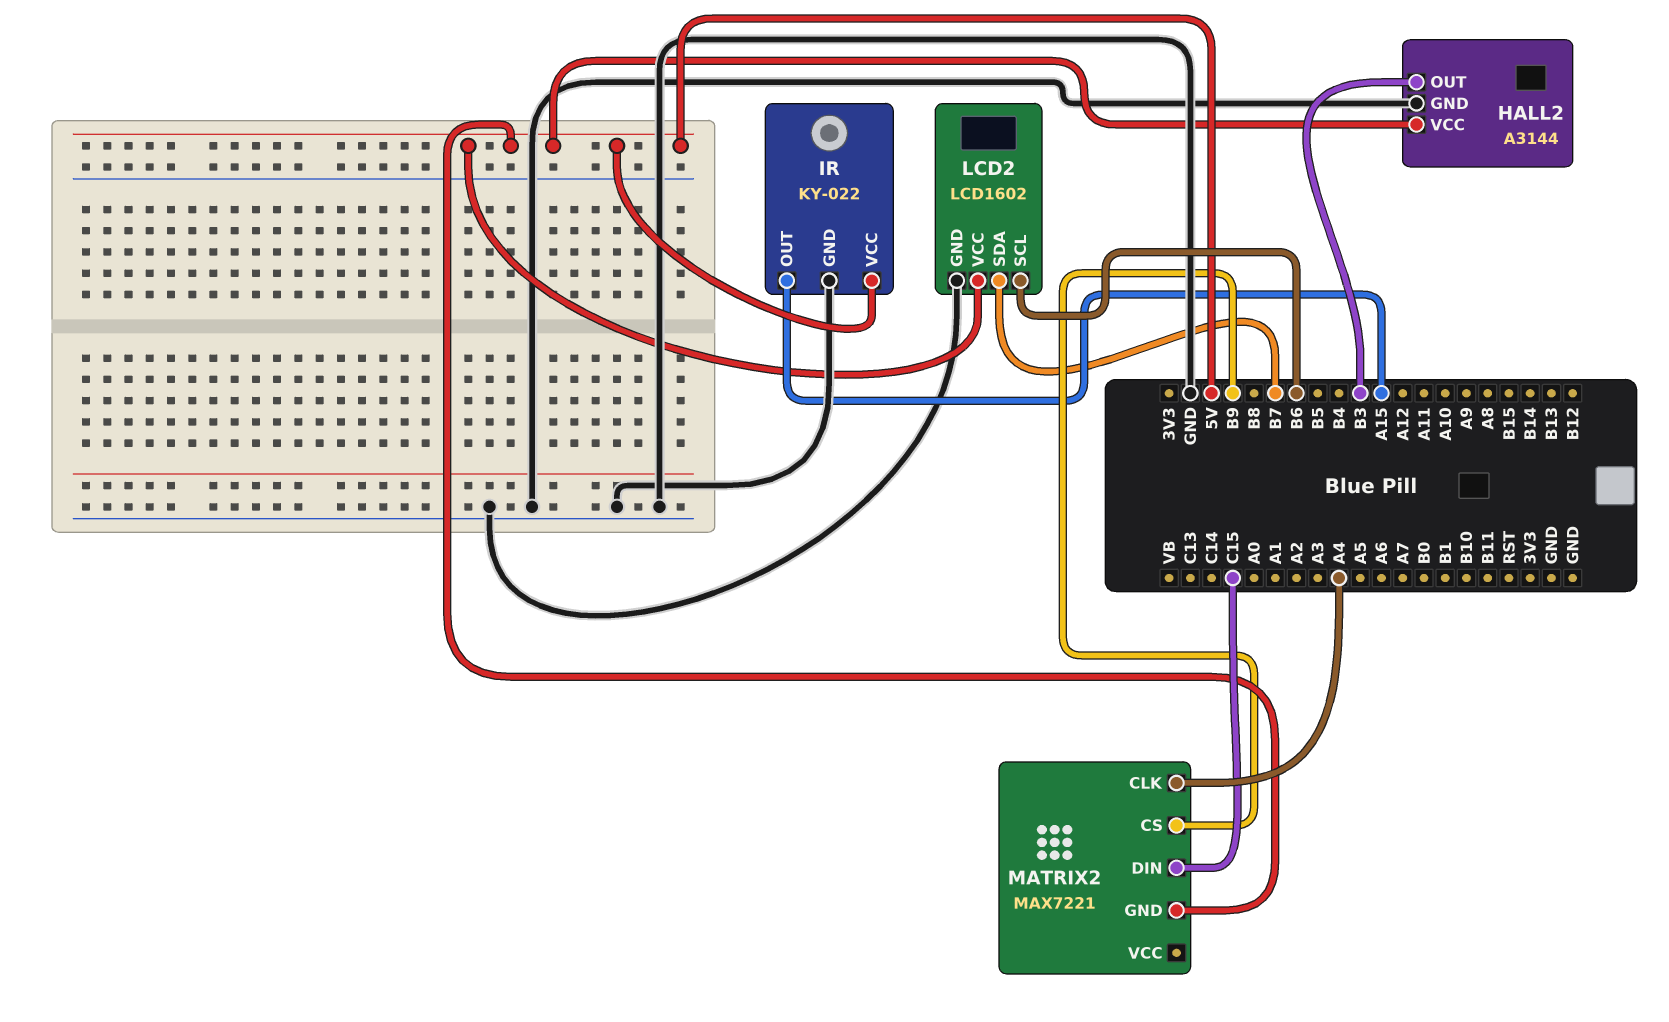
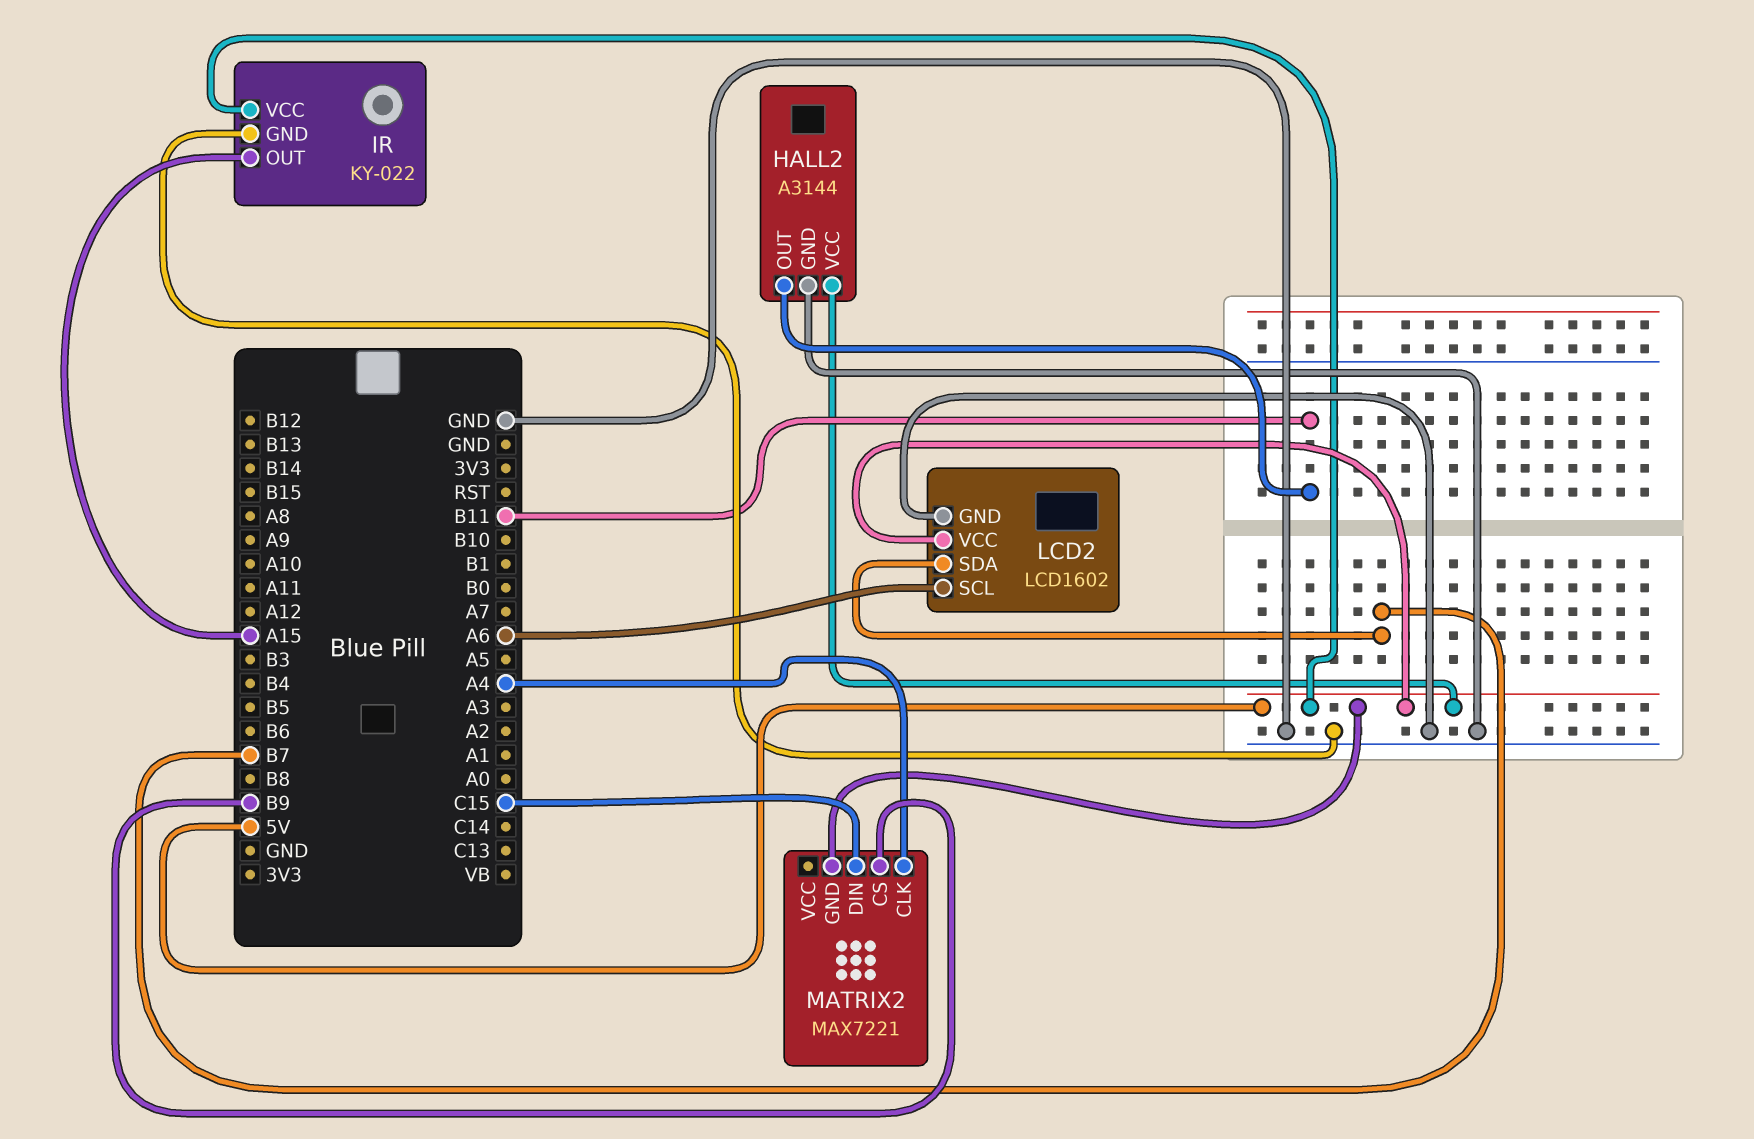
HALL2 pin OUT: B3 -> B11
LCD2 pin SCL: B6 -> A6

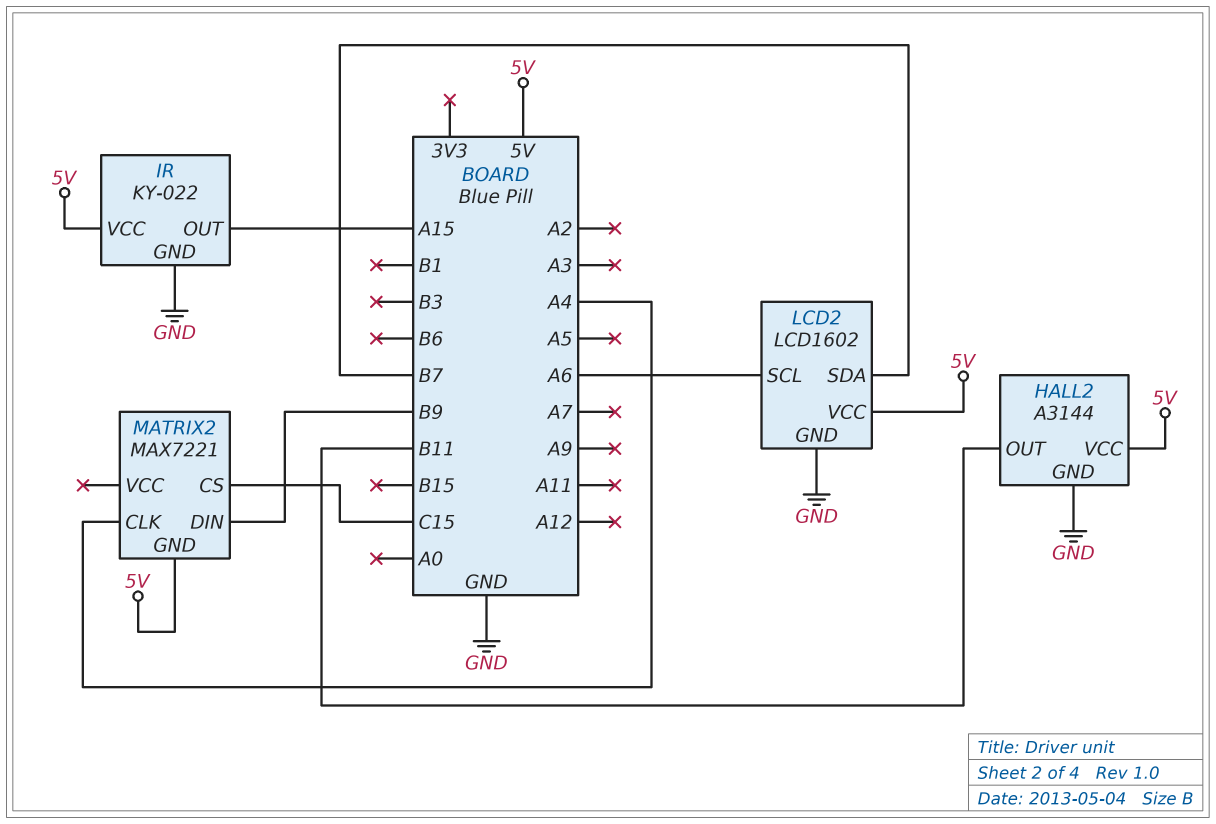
MATRIX2 pin CS: B9 -> C15
MATRIX2 pin DIN: C15 -> B9

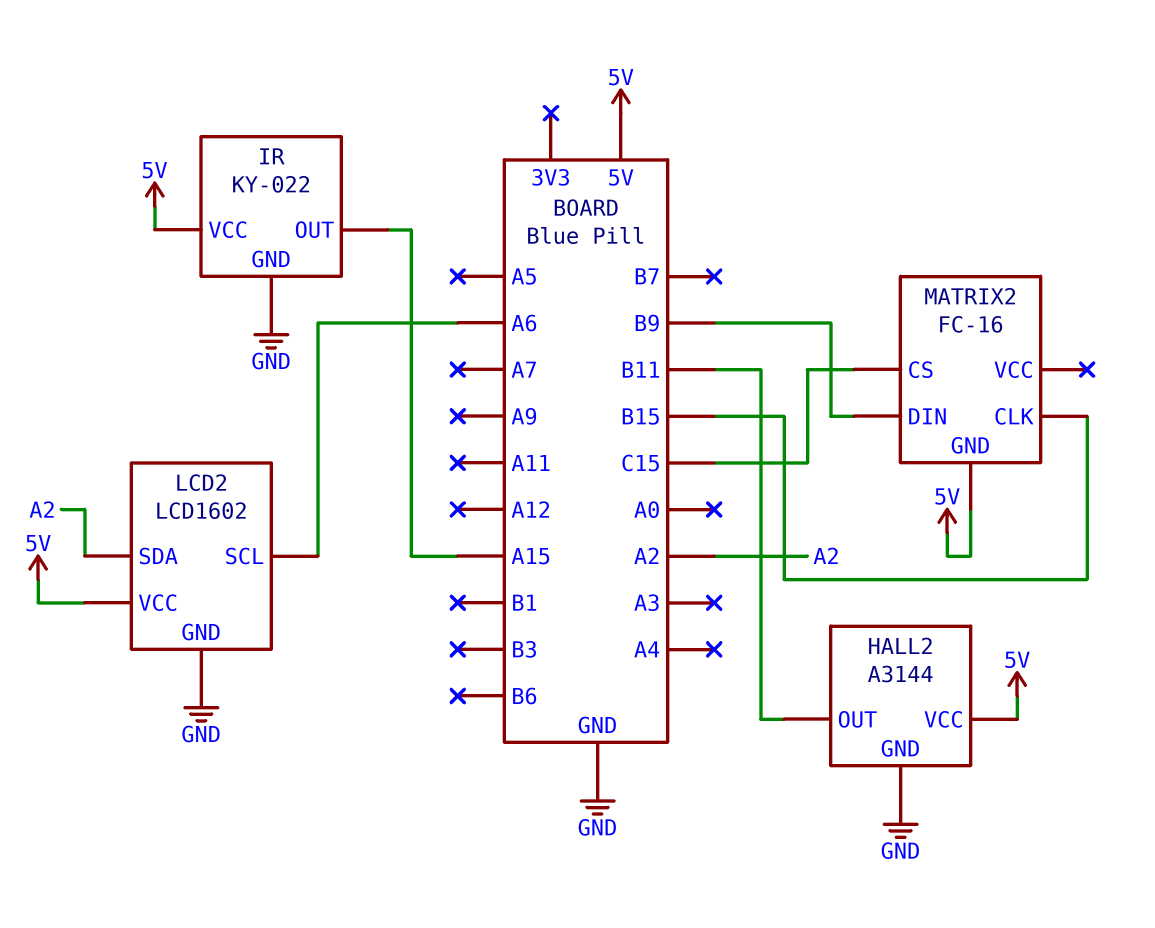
LCD2 pin SDA: B7 -> A2
MATRIX2: MAX7221 -> FC-16
MATRIX2 pin CLK: A4 -> B15

